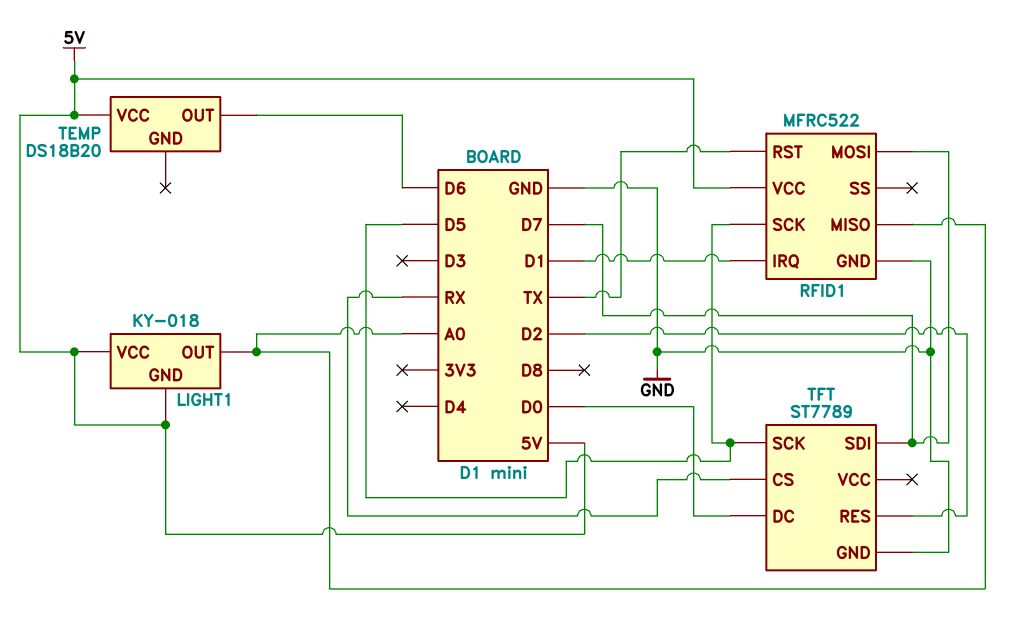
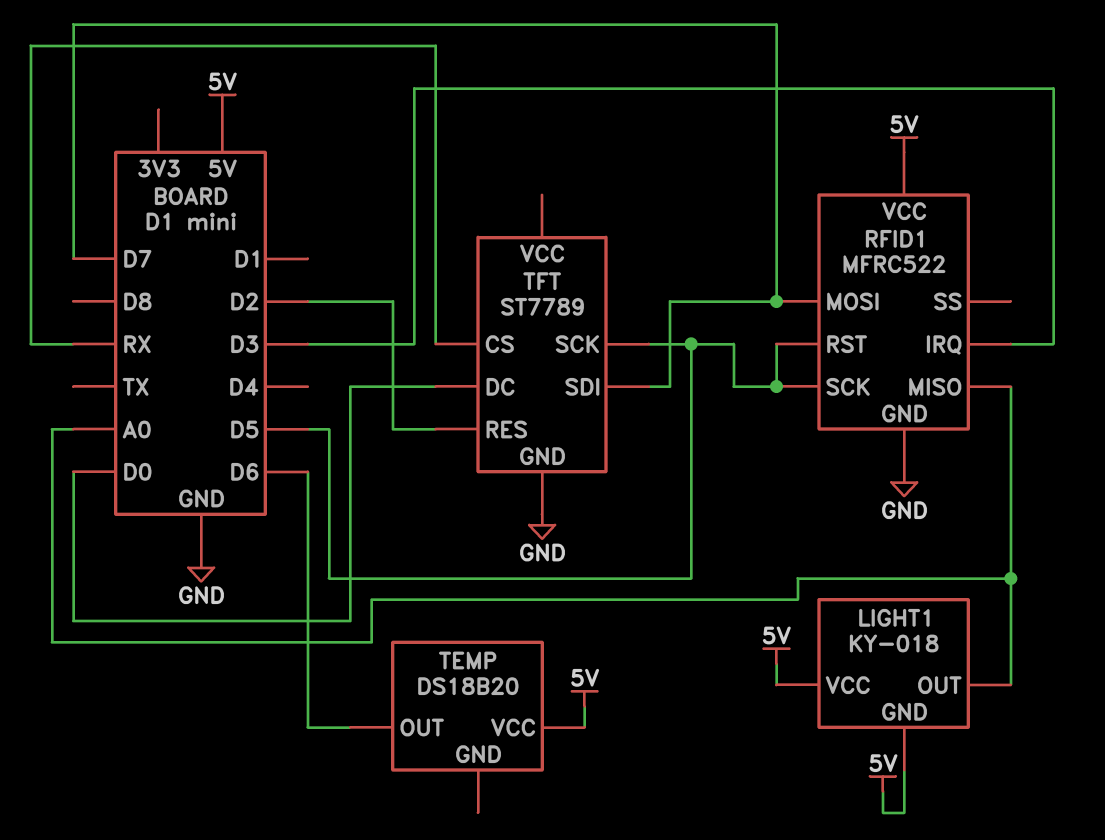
RFID1 pin IRQ: D1 -> D3
RFID1 pin RST: TX -> D5

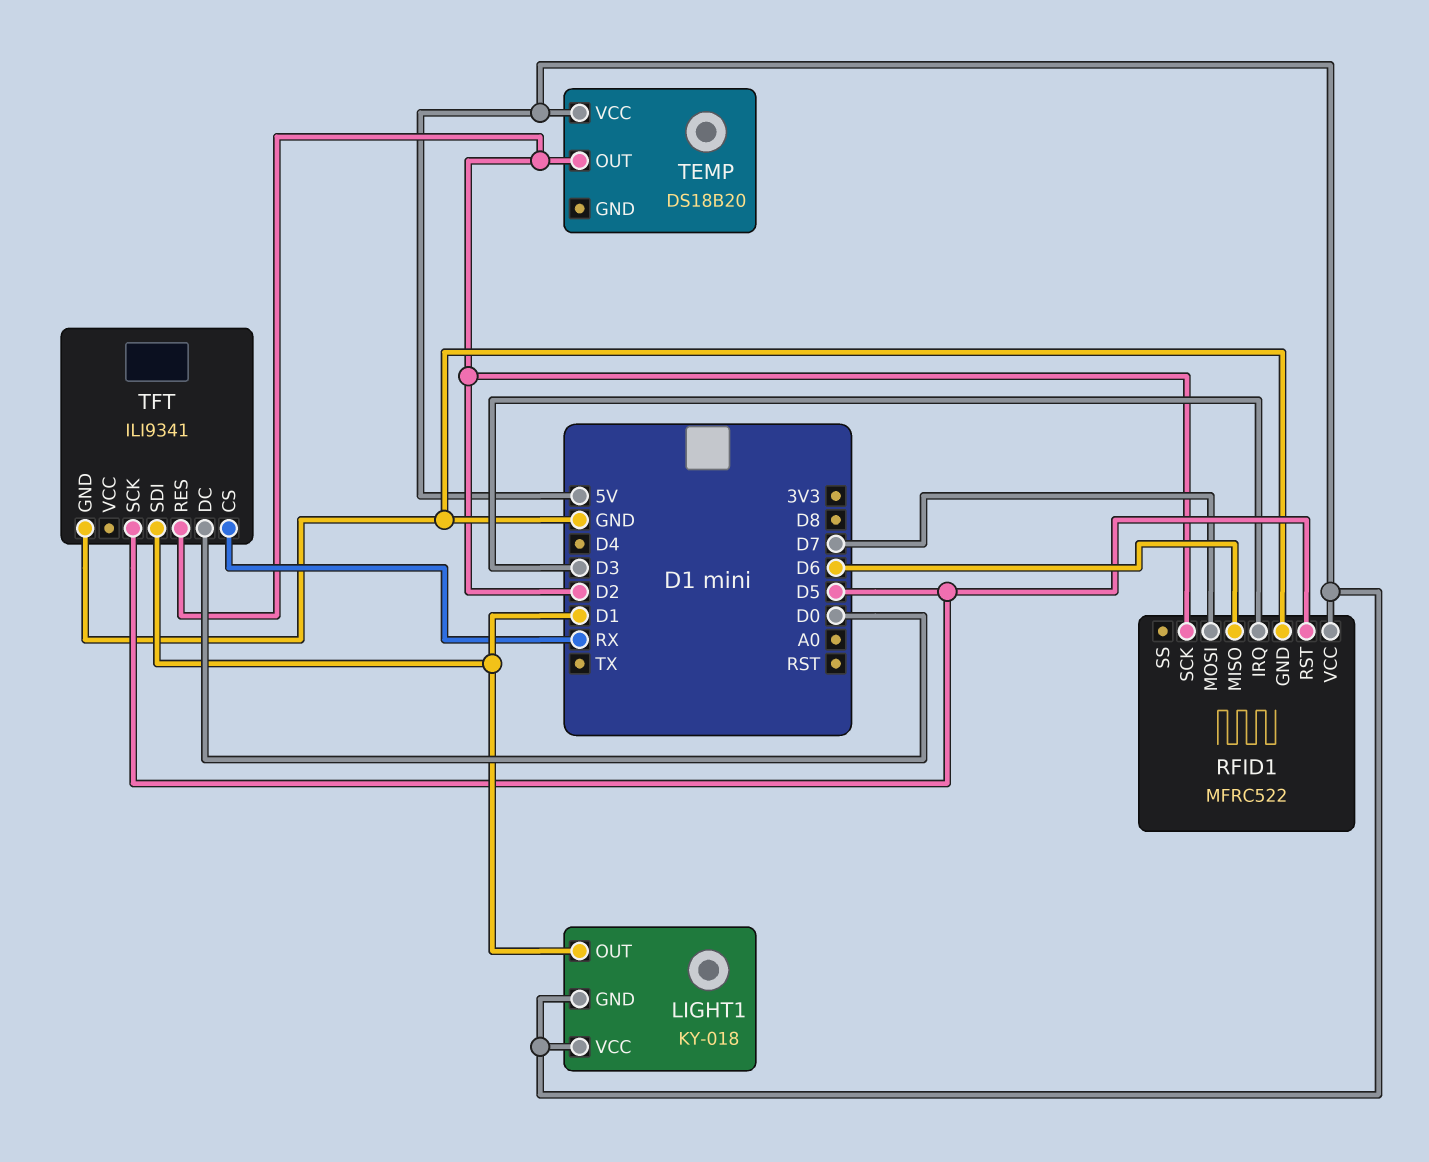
LIGHT1 pin OUT: A0 -> D1
RFID1 pin MISO: A0 -> D6
RFID1 pin SCK: D5 -> D2
TEMP pin OUT: D6 -> D2
TFT: ST7789 -> ILI9341
TFT pin SDI: D7 -> D1

